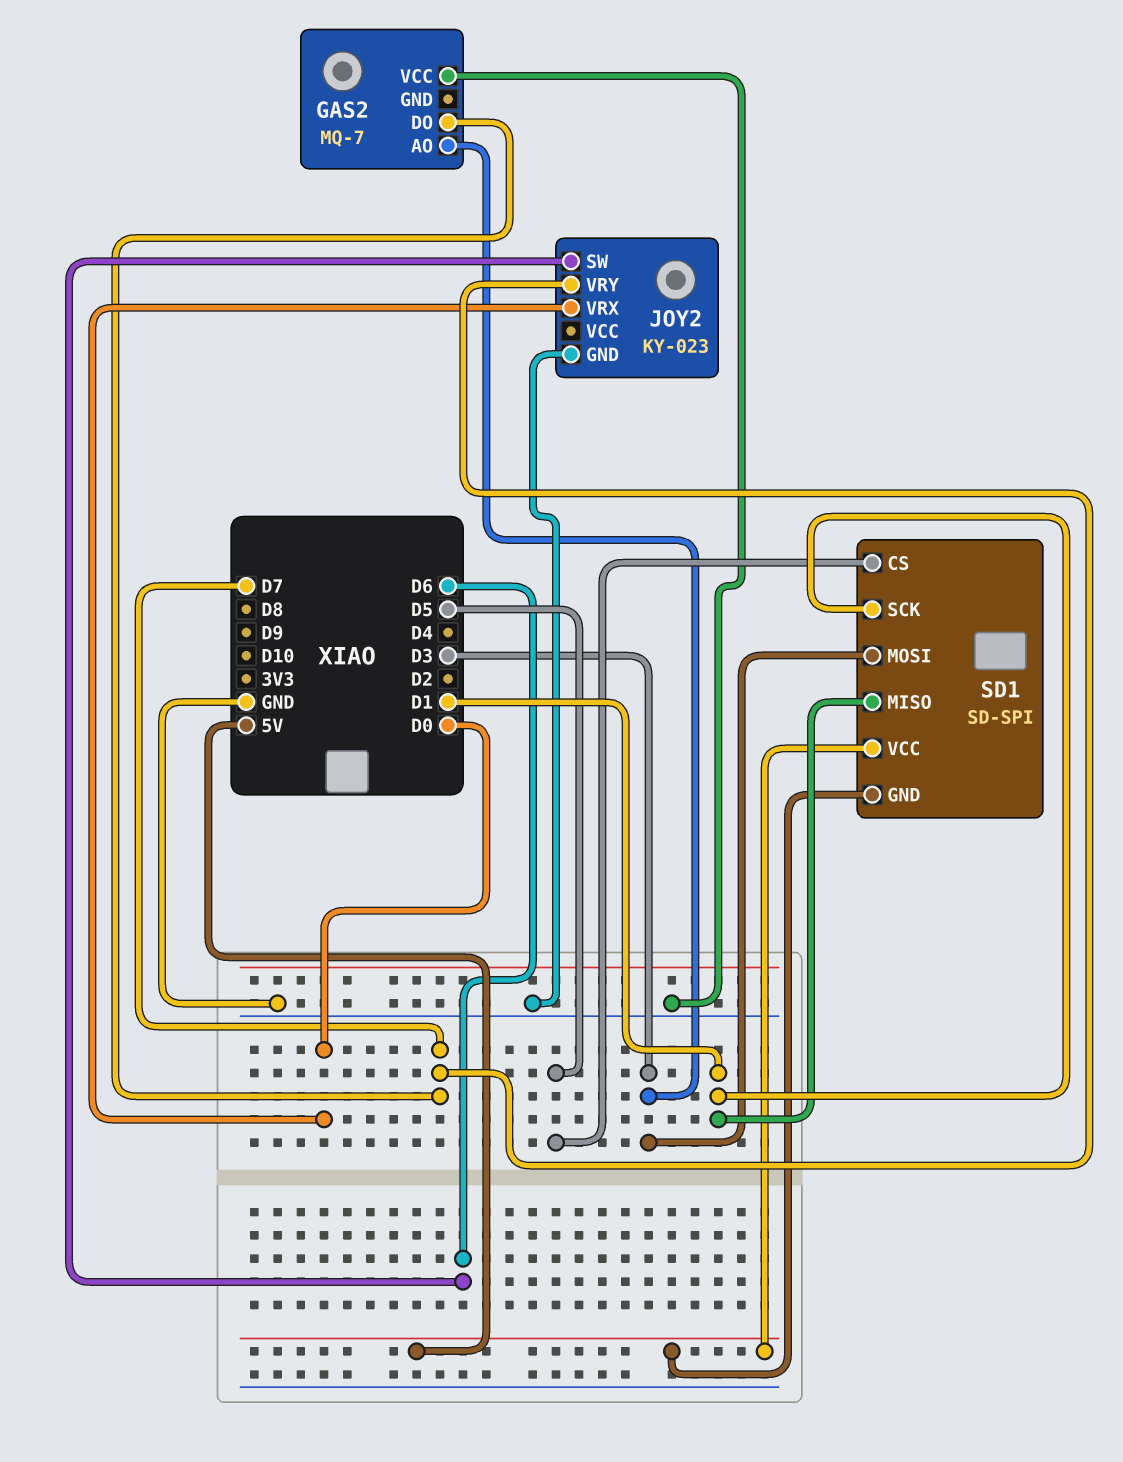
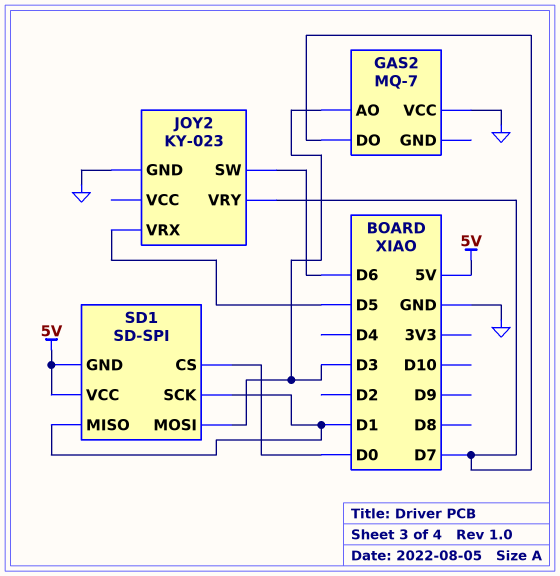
JOY2 pin VRX: D0 -> D5
SD1 pin CS: D5 -> D0

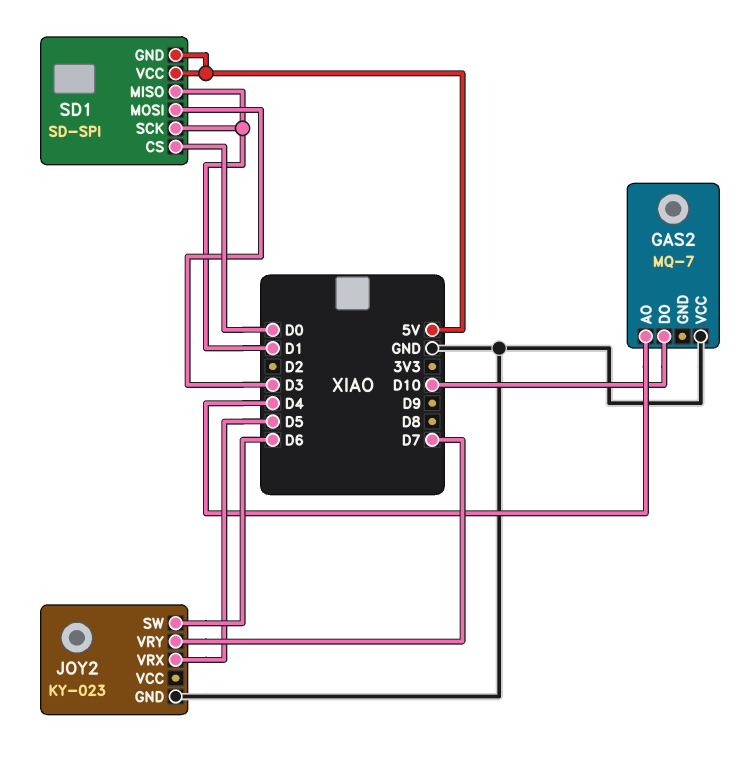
GAS2 pin AO: D3 -> D4
GAS2 pin DO: D7 -> D10

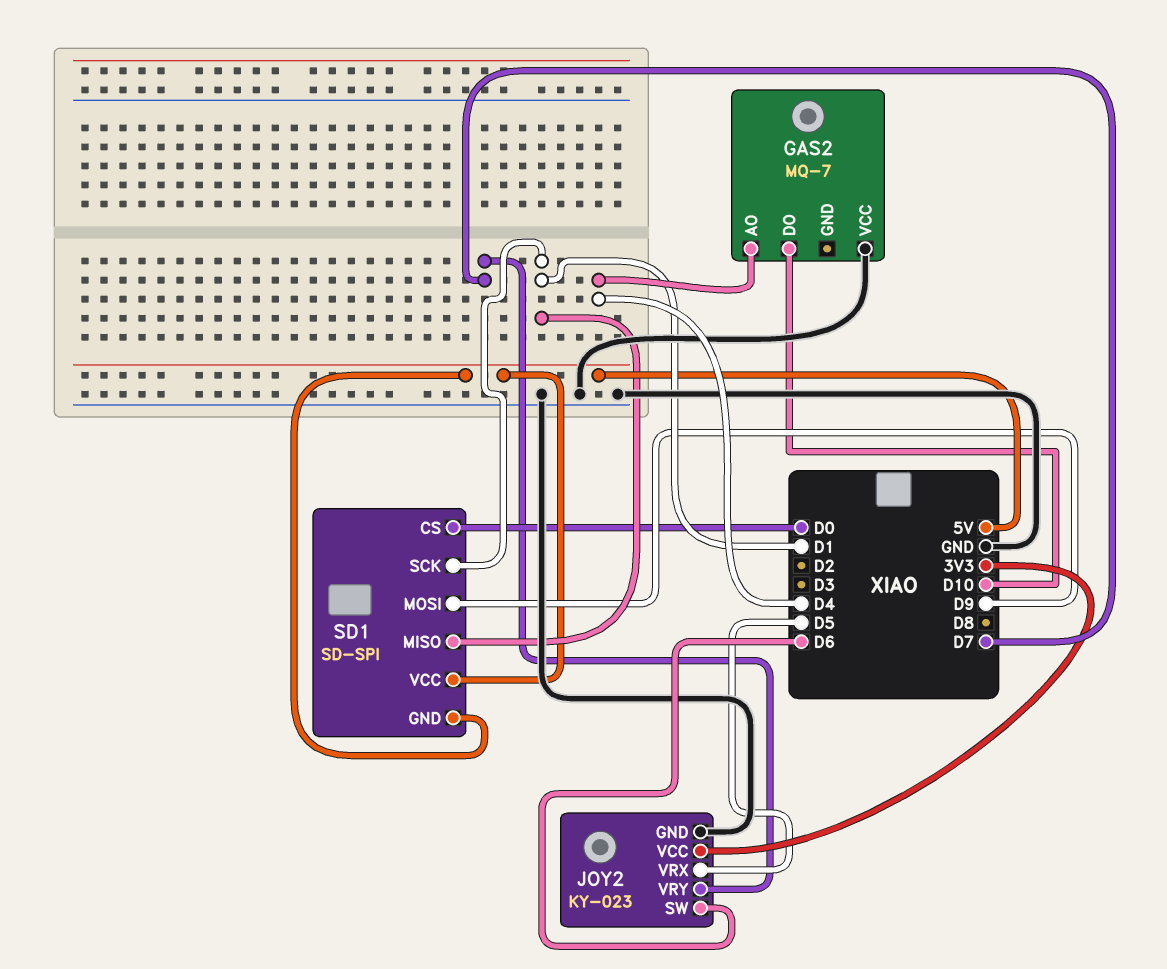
JOY2 pin VCC: none -> 3V3
SD1 pin MOSI: D3 -> D9

